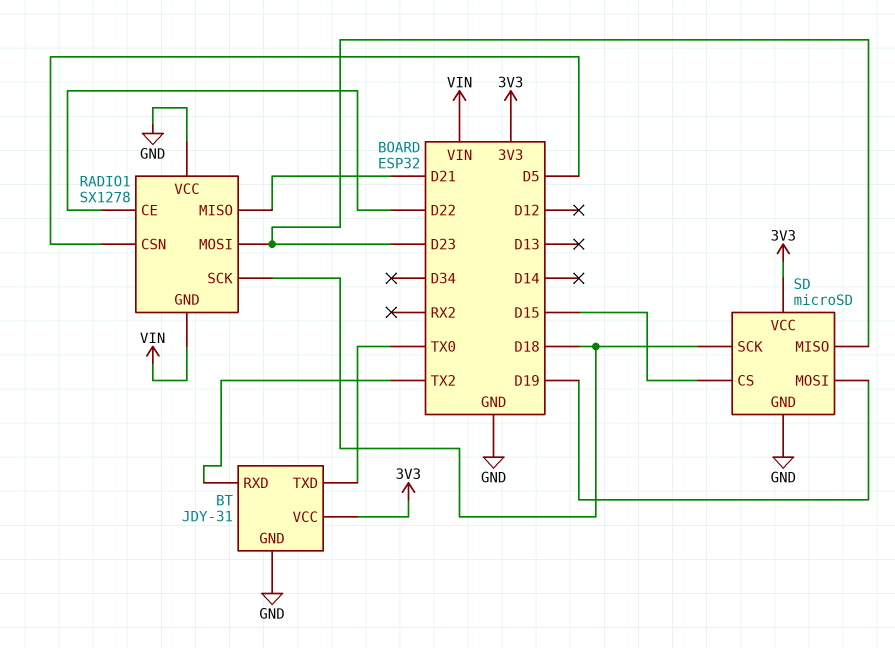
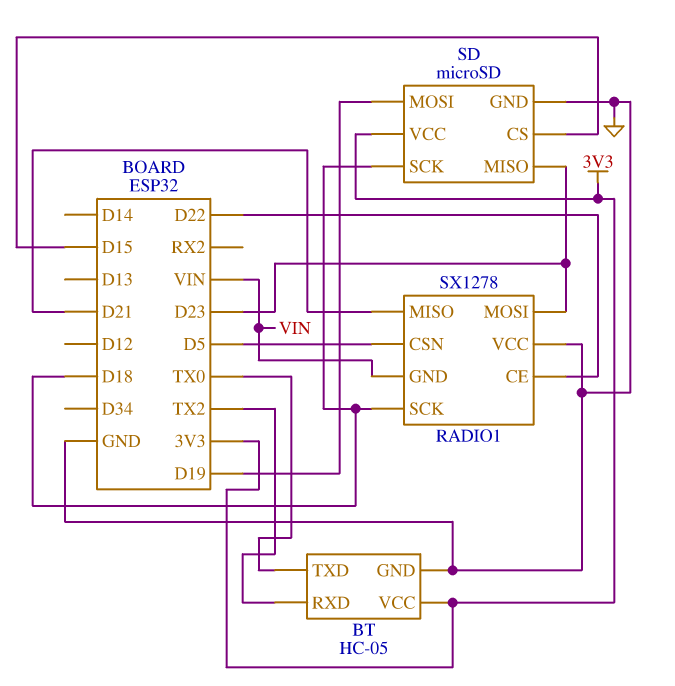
BT: JDY-31 -> HC-05

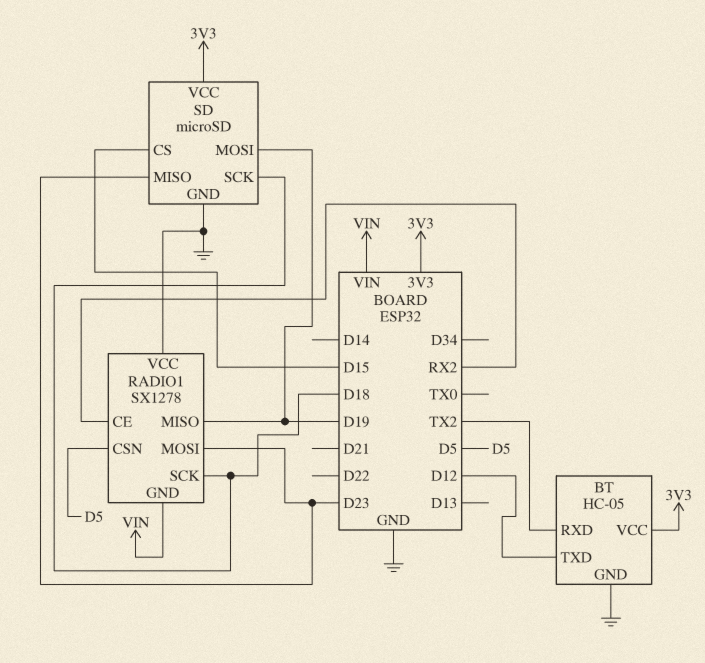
BT pin TXD: TX0 -> D12
RADIO1 pin CE: D22 -> RX2
RADIO1 pin MISO: D21 -> D19

